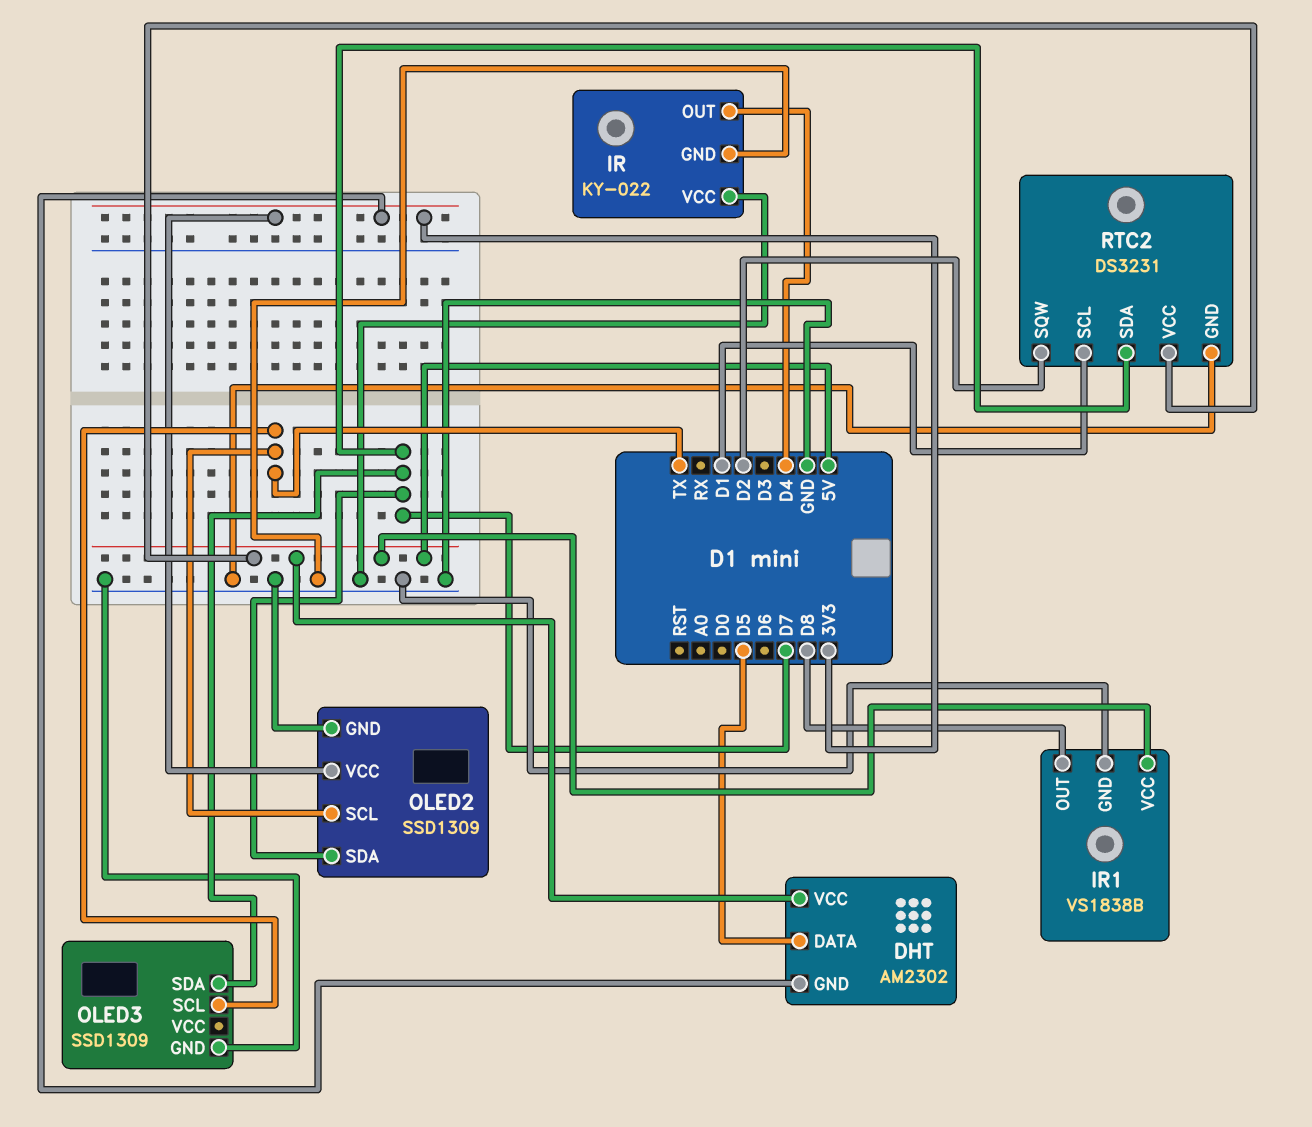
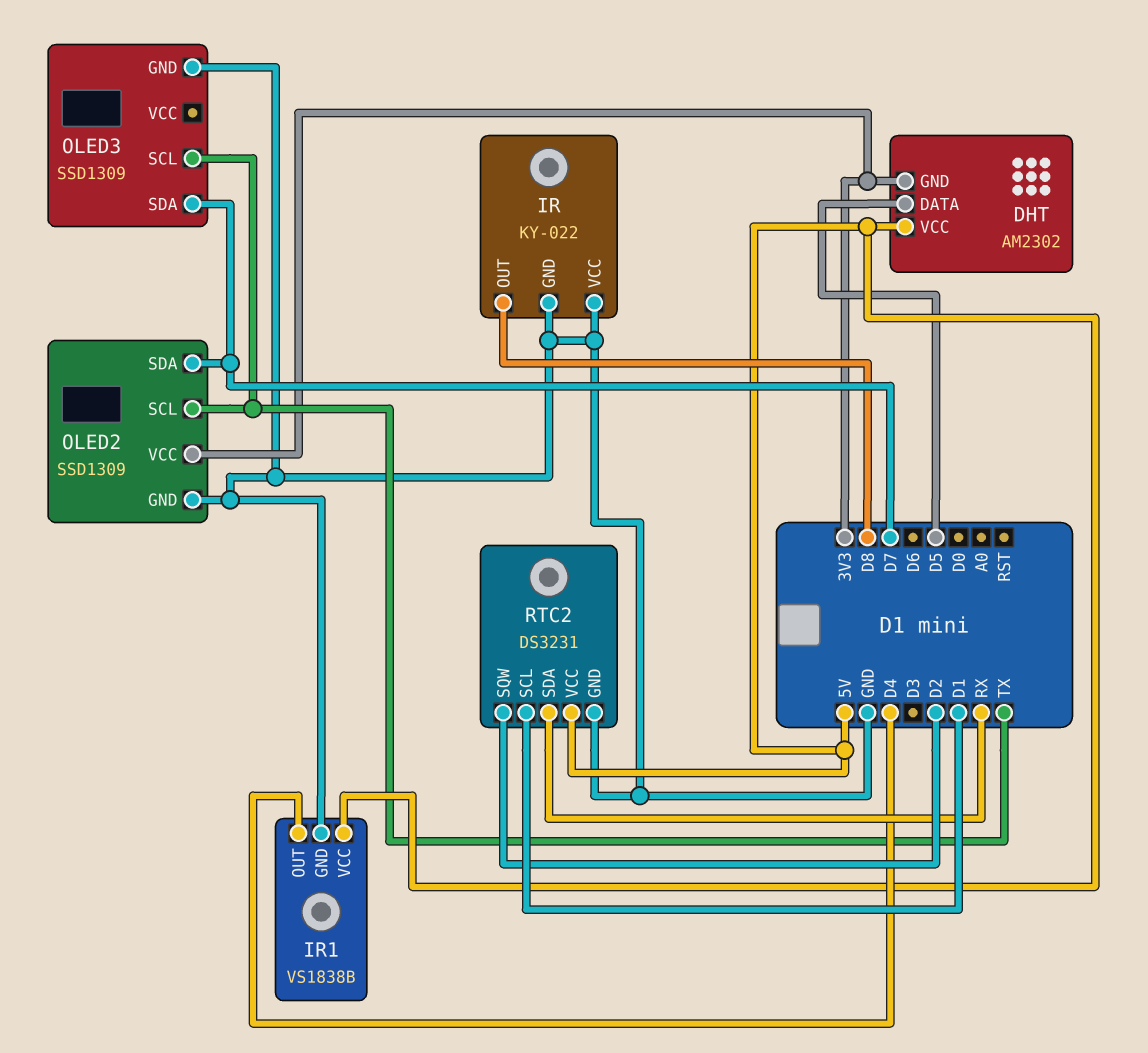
IR pin OUT: D4 -> D8
IR1 pin OUT: D8 -> D4
RTC2 pin SDA: D7 -> RX

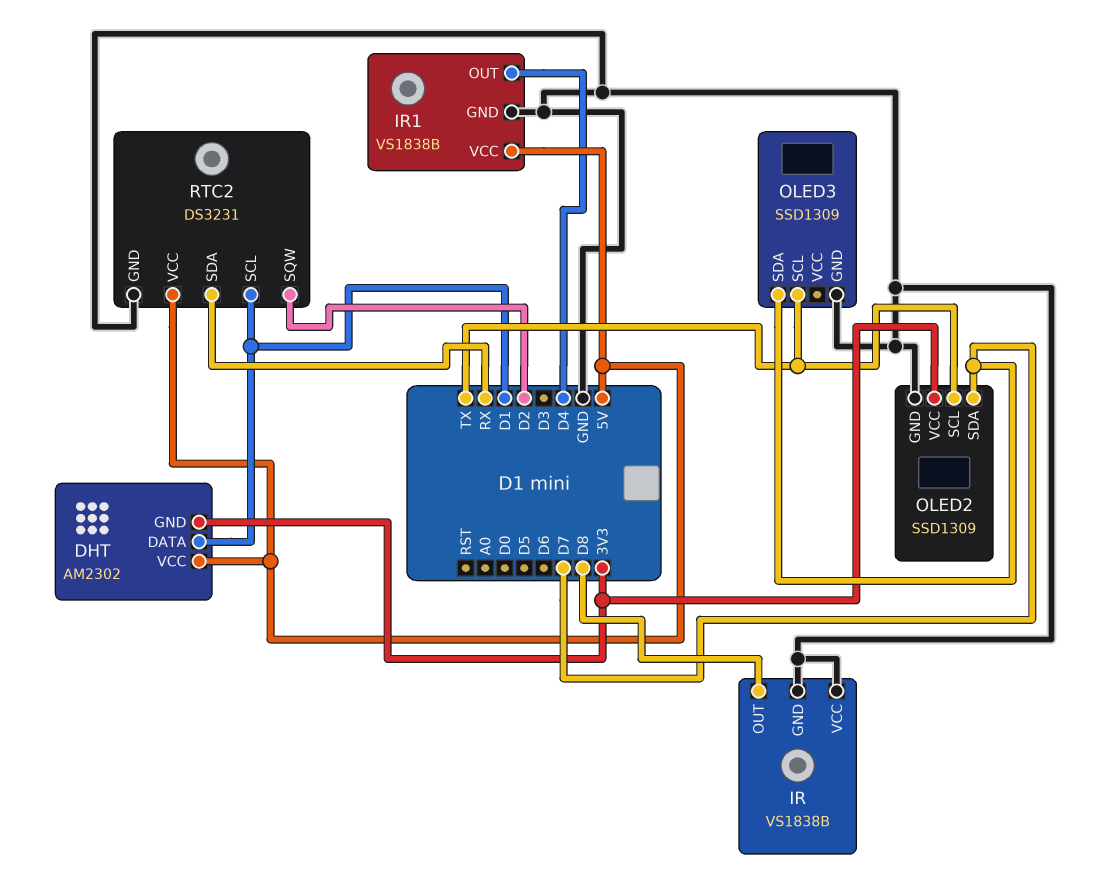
DHT pin DATA: D5 -> D1
IR: KY-022 -> VS1838B

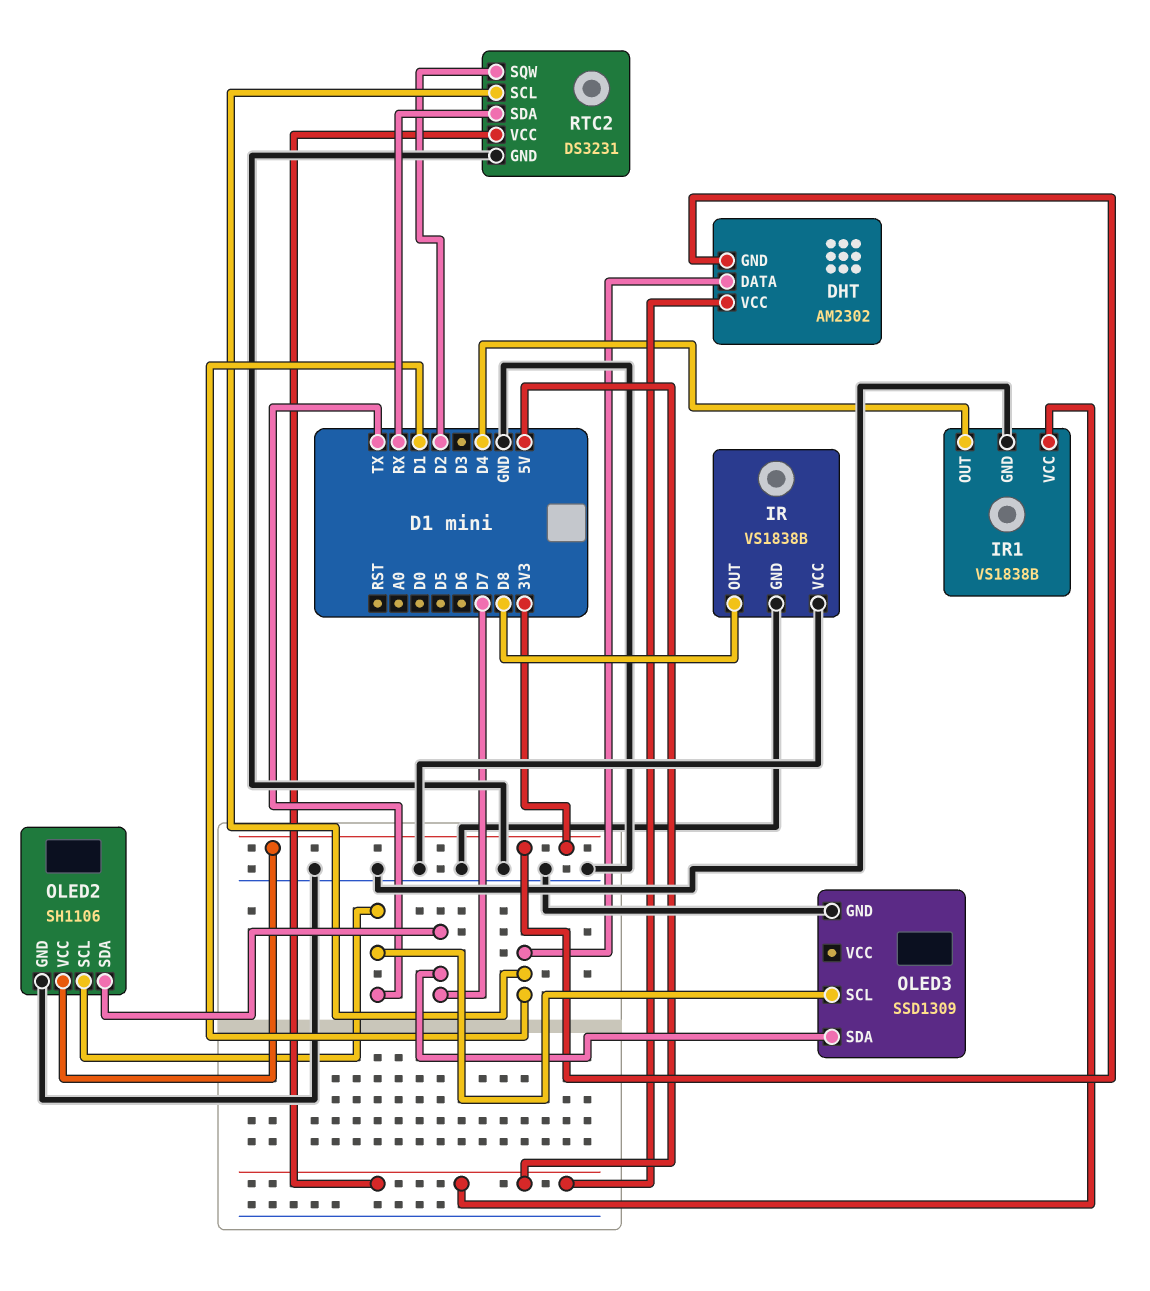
OLED2: SSD1309 -> SH1106

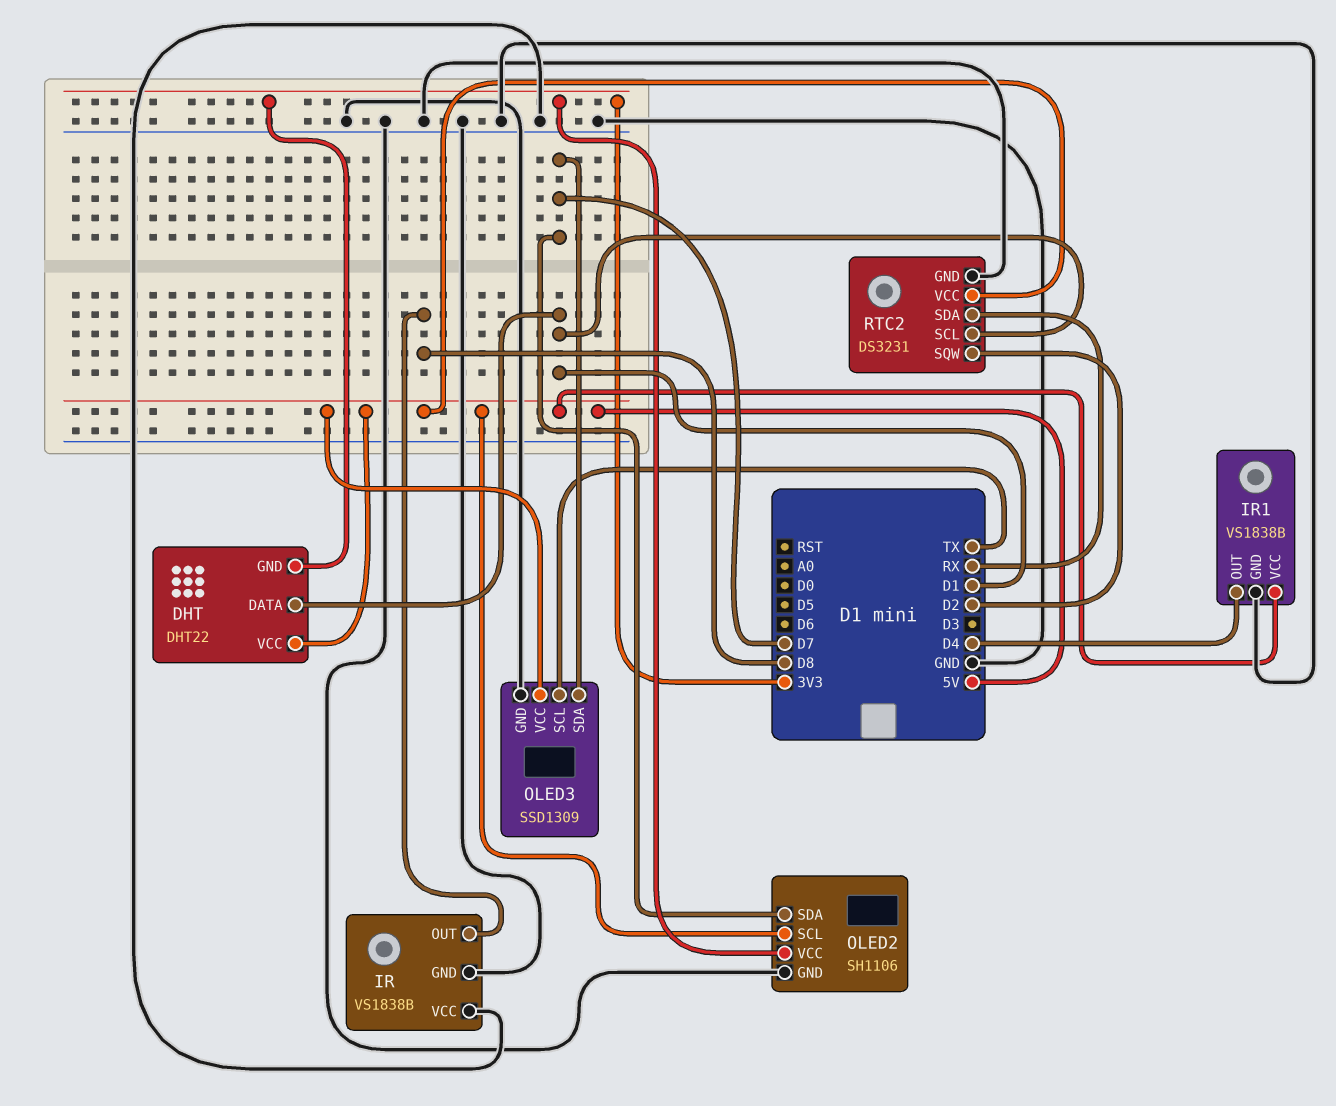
DHT: AM2302 -> DHT22
OLED2 pin SCL: TX -> 5V
OLED3 pin VCC: none -> 5V

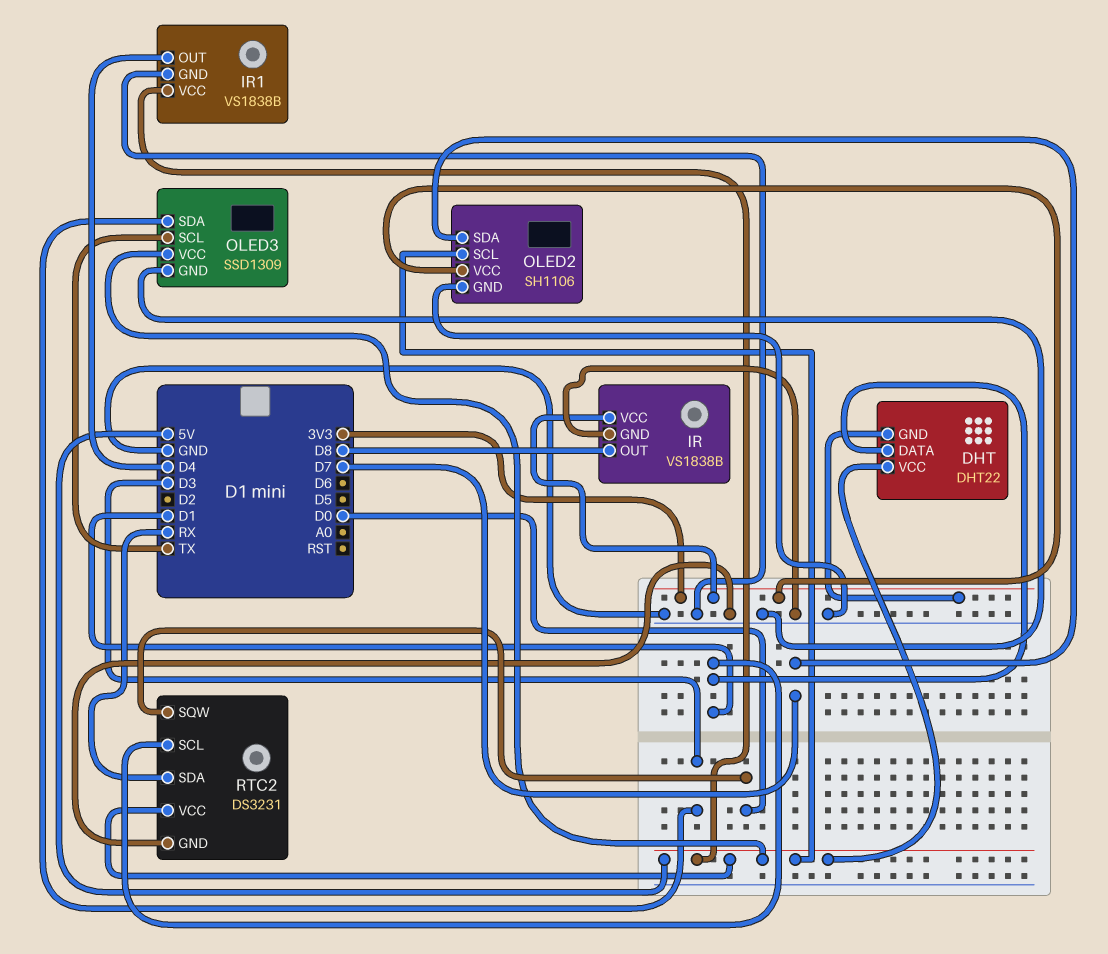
IR pin VCC: GND -> 3V3
OLED3 pin SDA: D7 -> D3
RTC2 pin SQW: D2 -> D0

